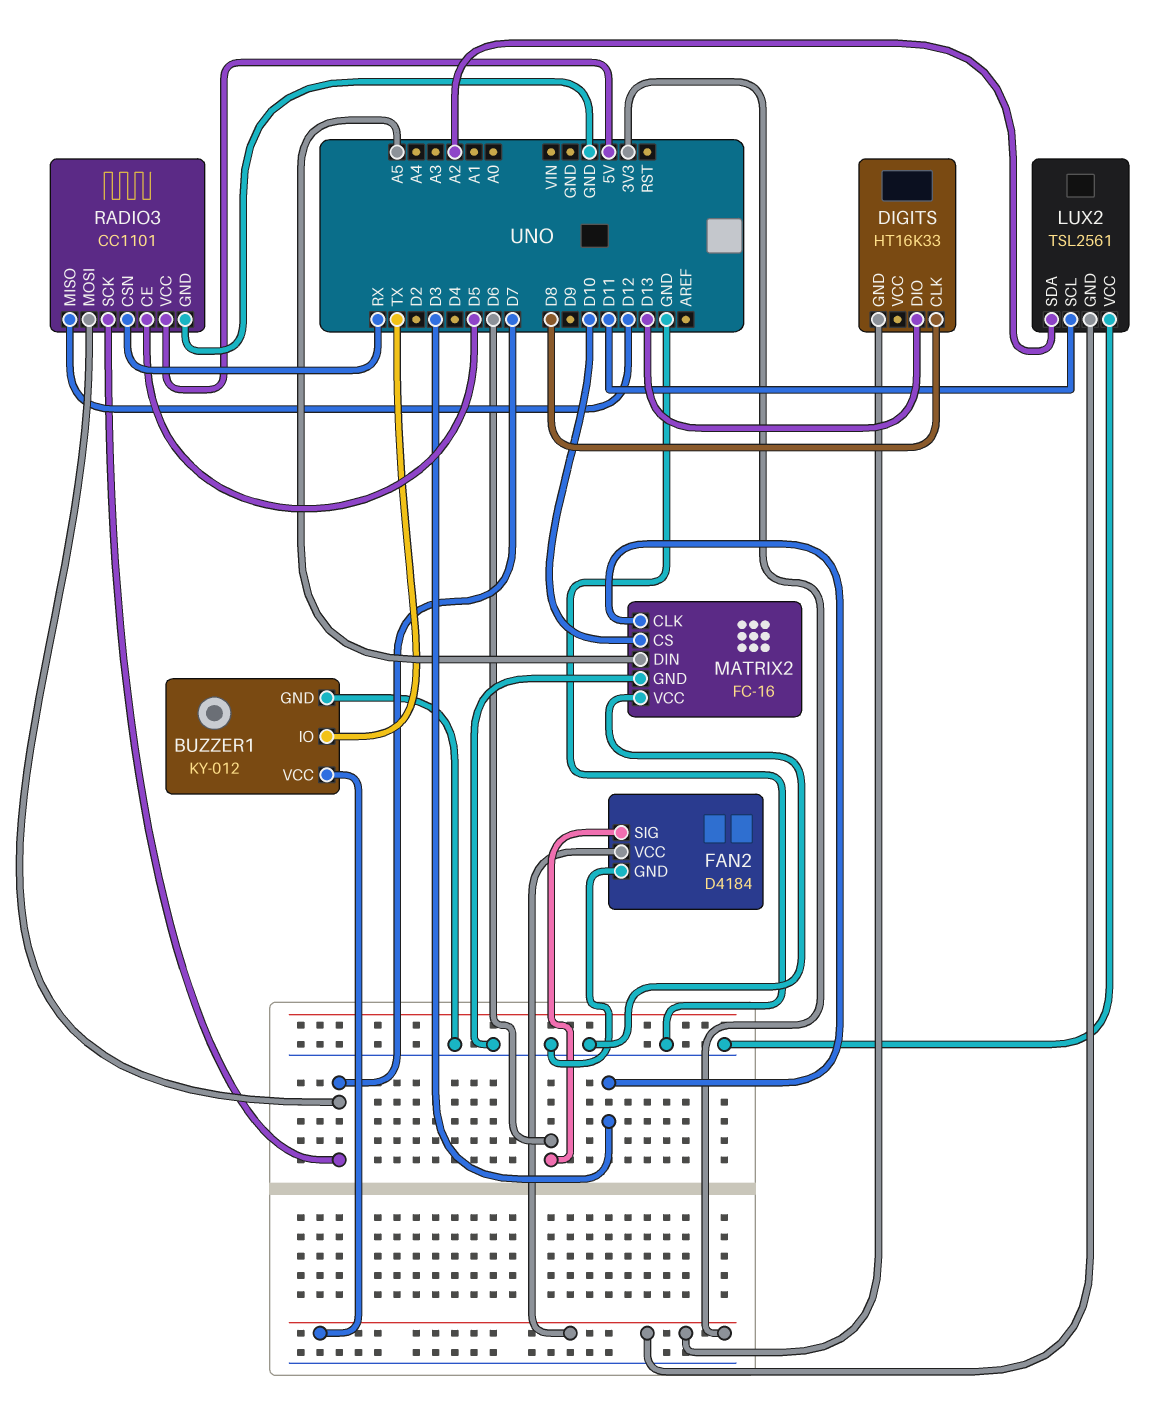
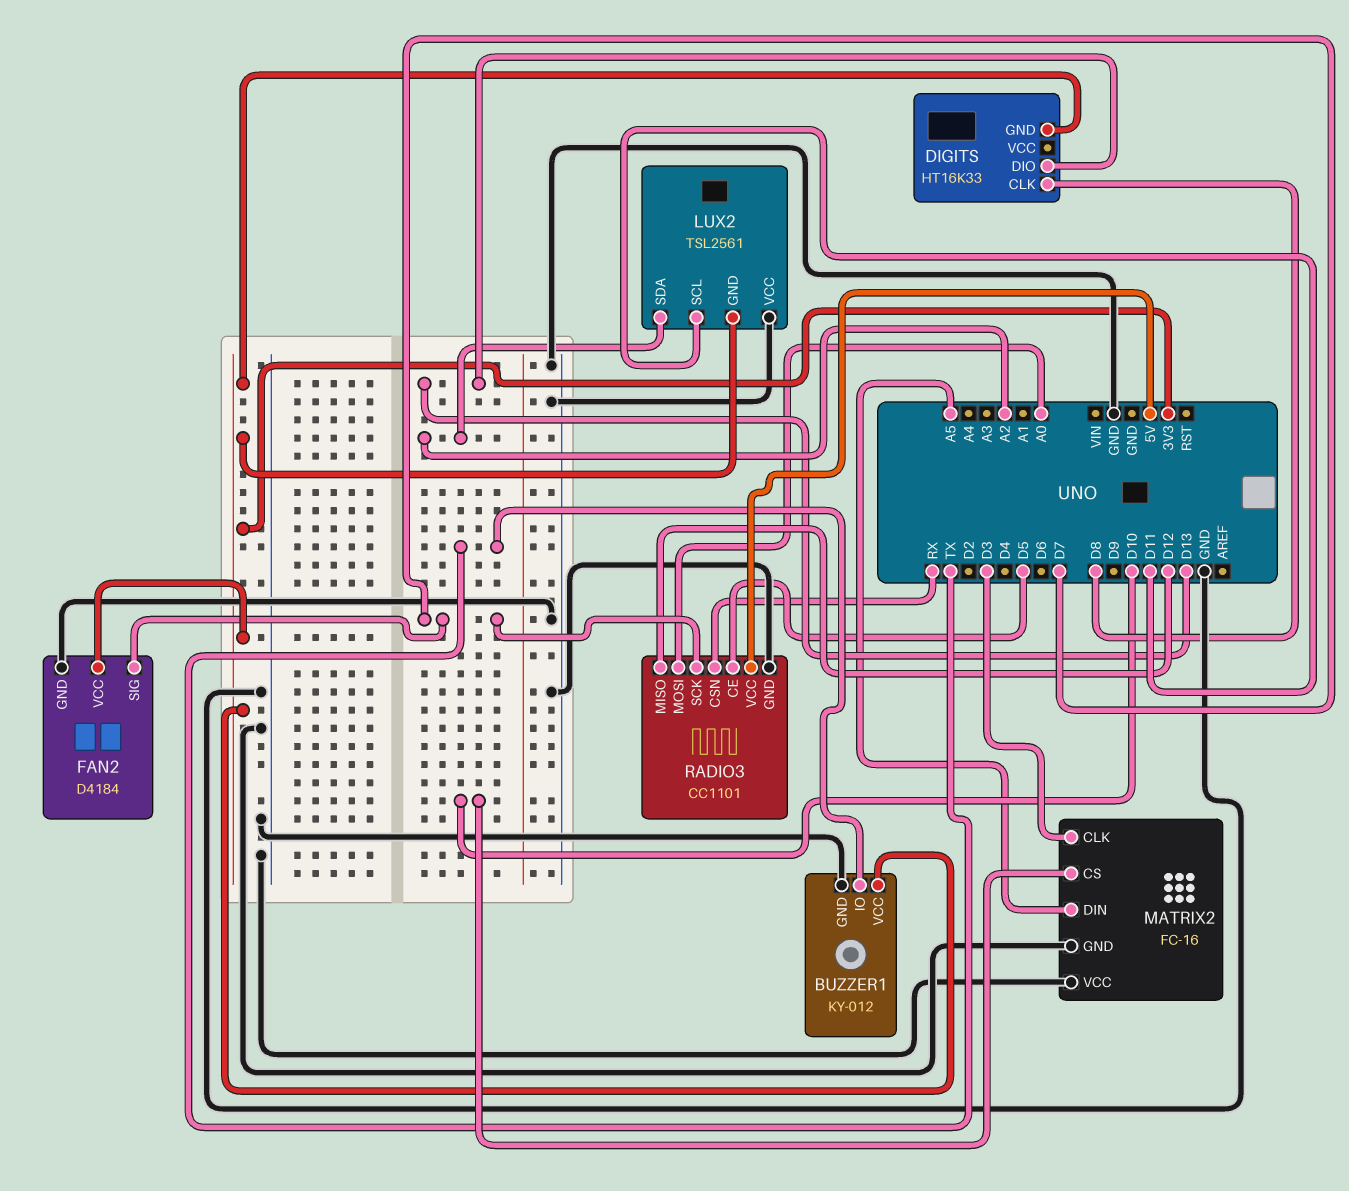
FAN2 pin SIG: D6 -> D7
RADIO3 pin MOSI: D7 -> A0

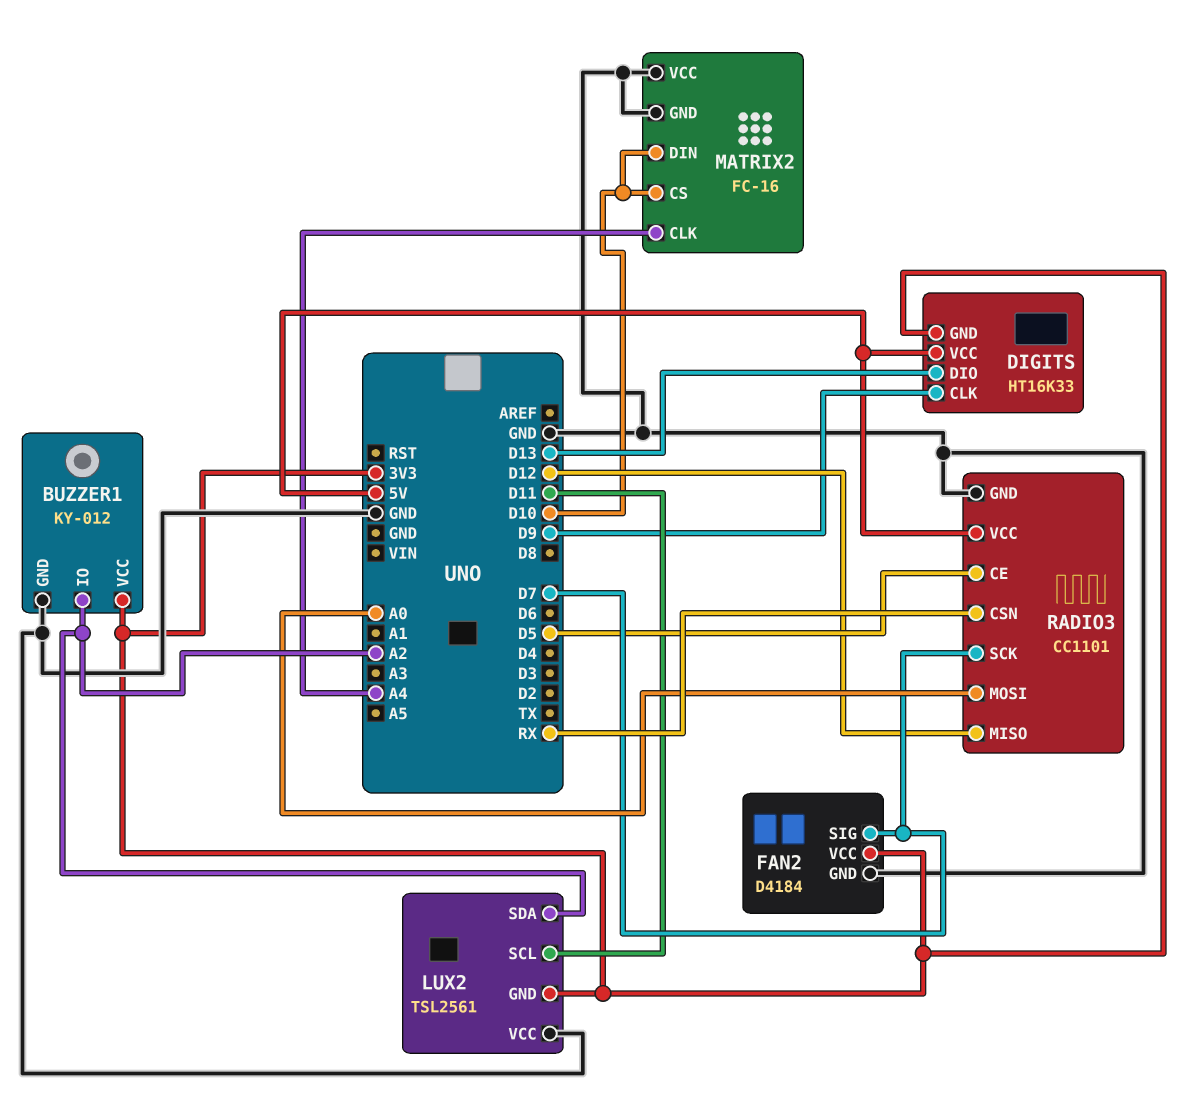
BUZZER1 pin IO: TX -> A2
DIGITS pin CLK: D8 -> D9
DIGITS pin VCC: none -> 5V
MATRIX2 pin CLK: D3 -> A4
MATRIX2 pin DIN: A5 -> D10

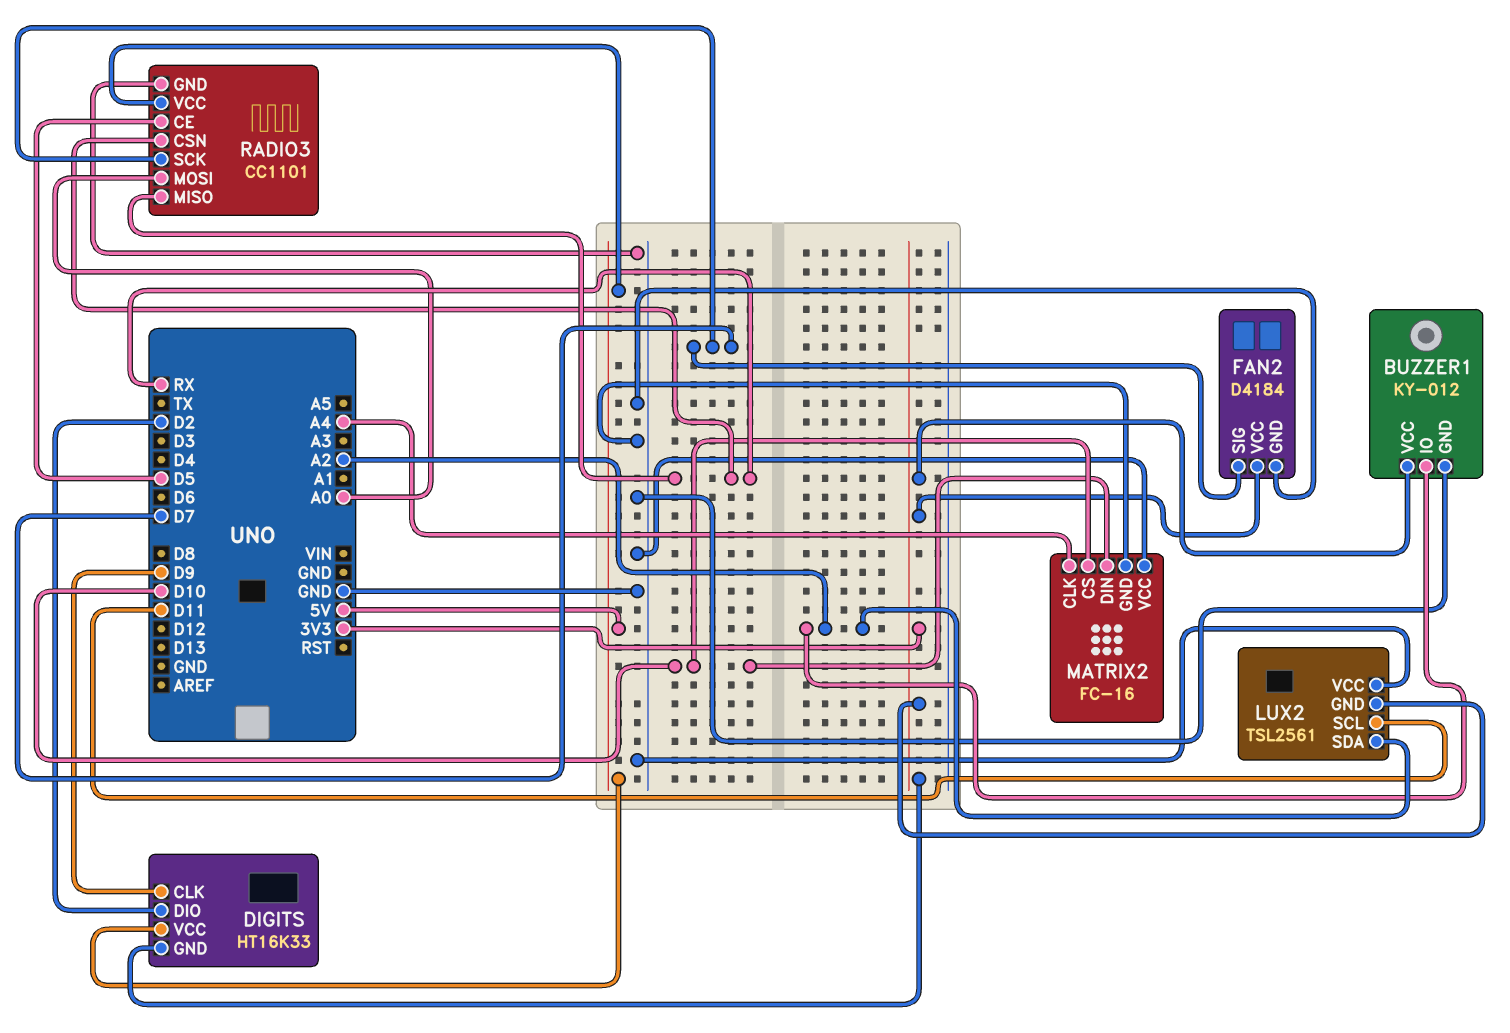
DIGITS pin DIO: D13 -> D2
RADIO3 pin MISO: D12 -> RX

